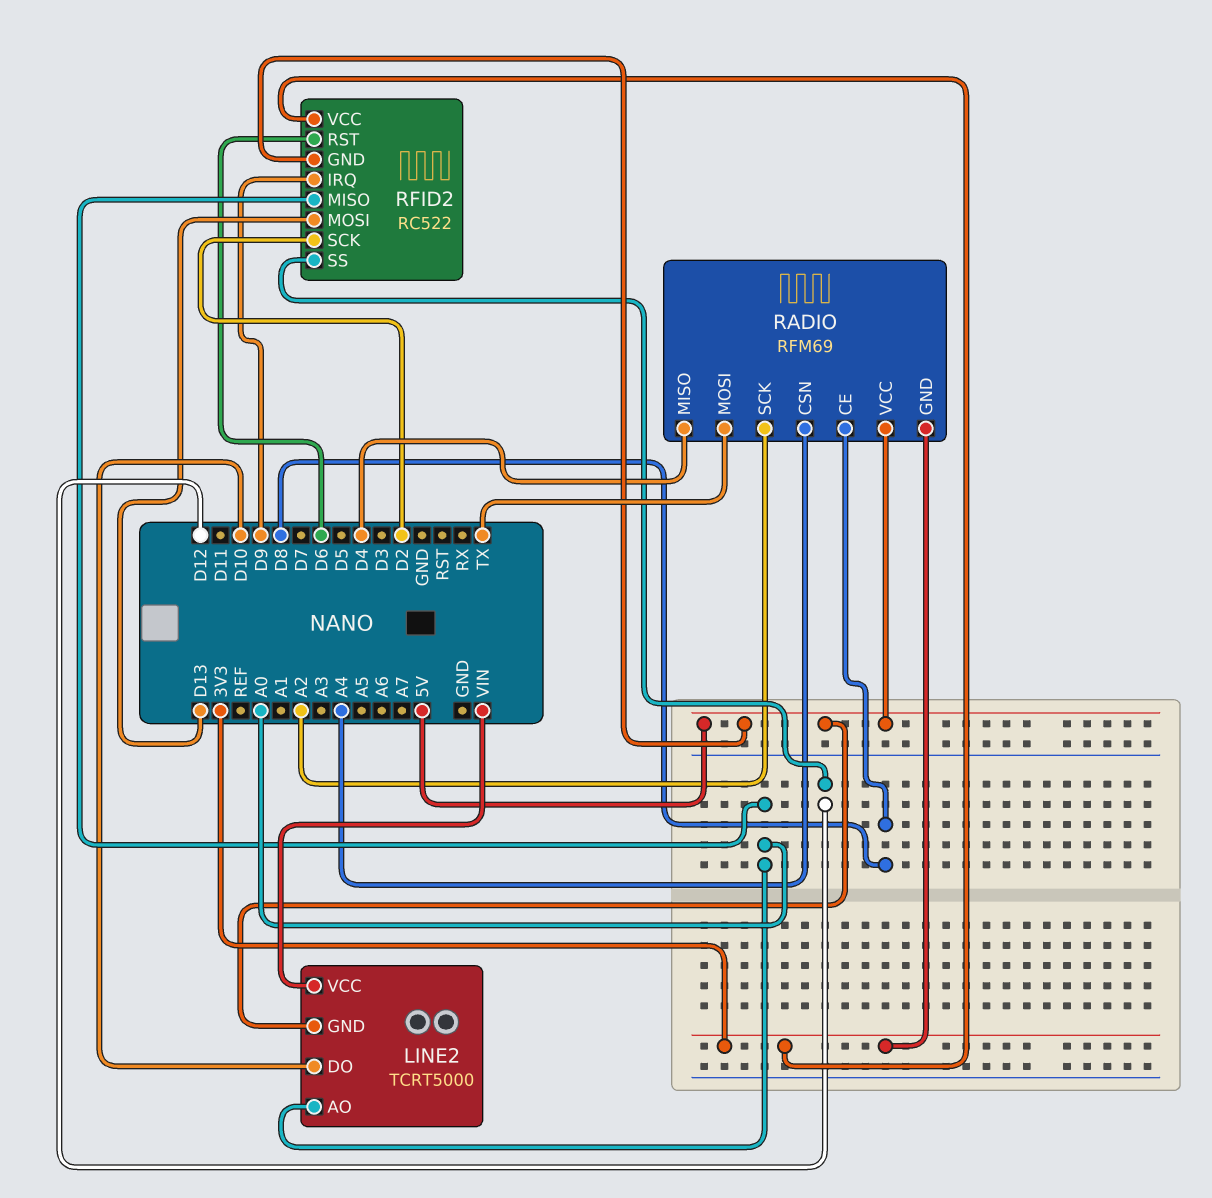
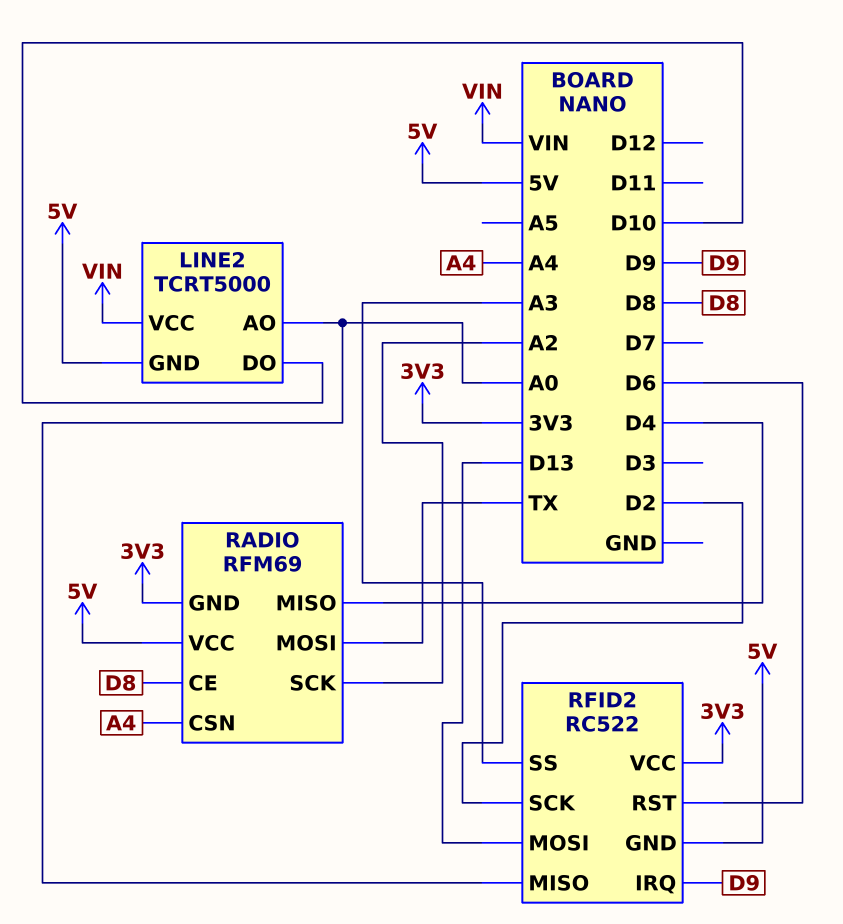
RFID2 pin SS: D12 -> A3

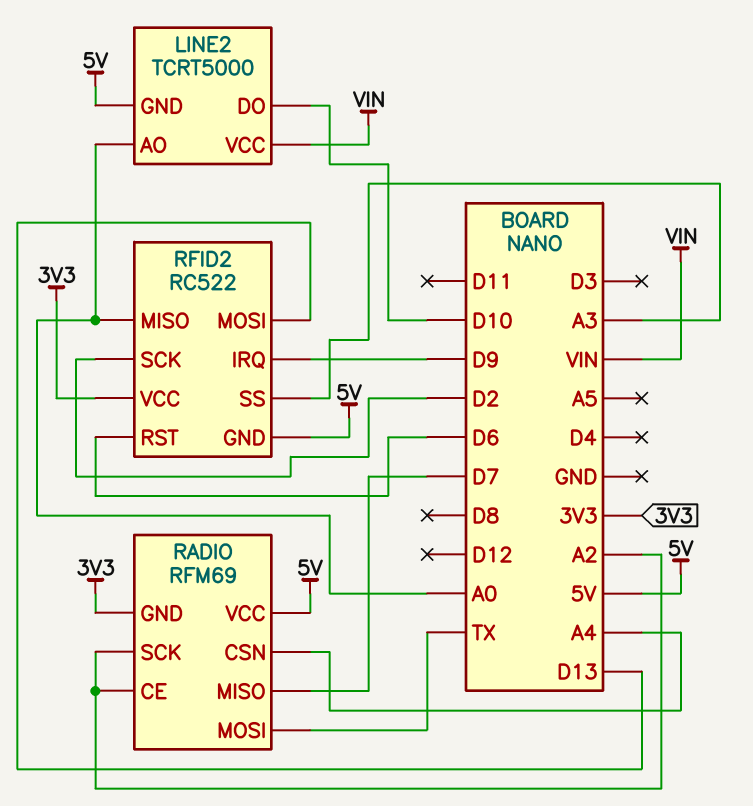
RADIO pin CE: D8 -> A2
RADIO pin MISO: D4 -> D7

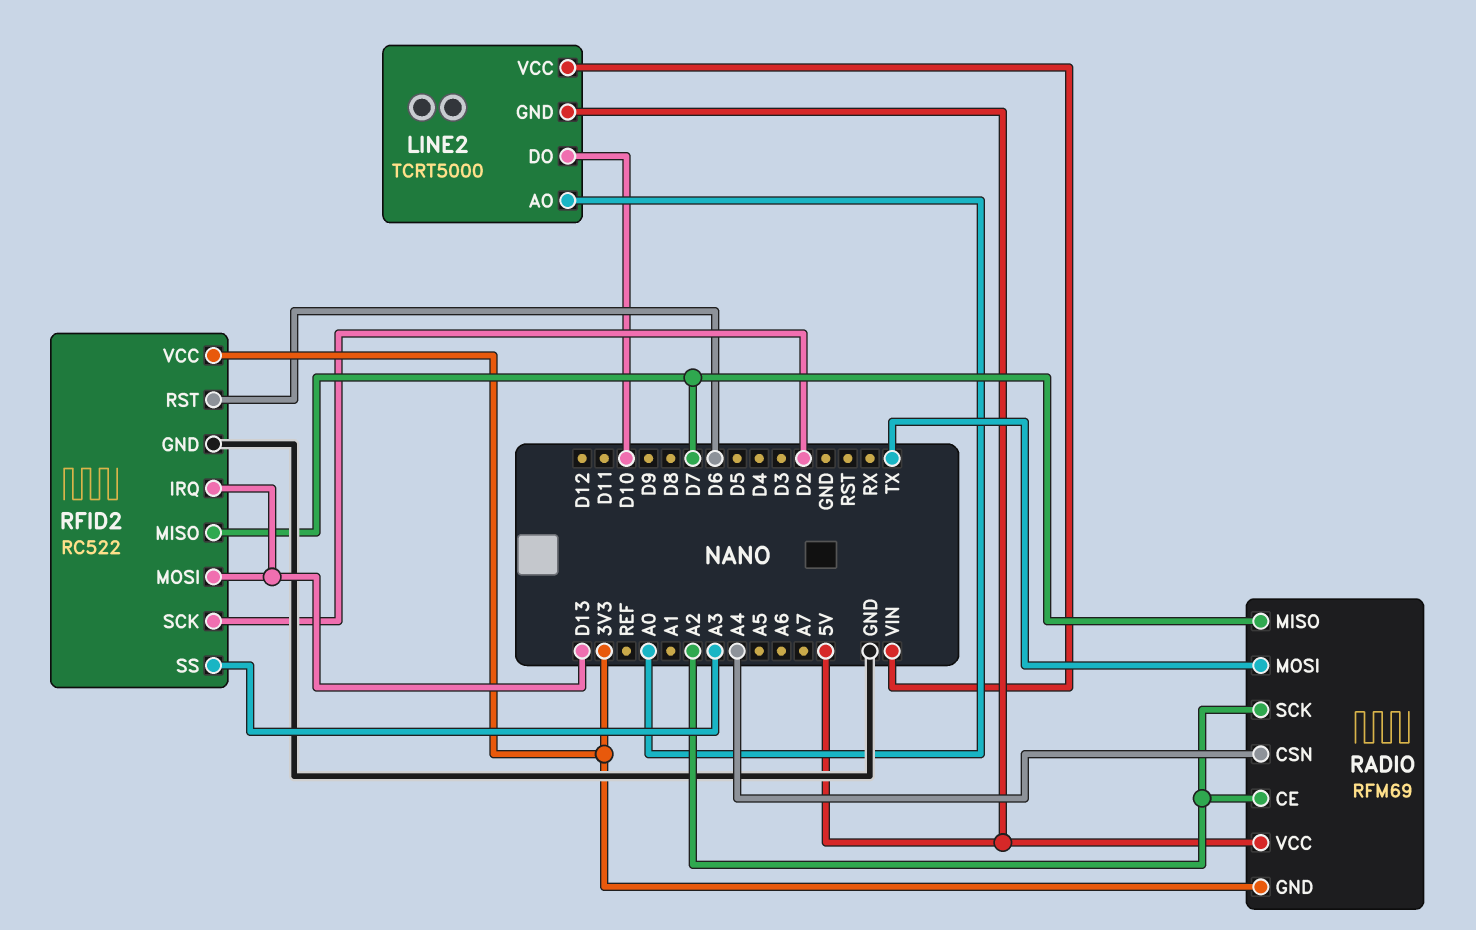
RFID2 pin GND: 5V -> GND
RFID2 pin IRQ: D9 -> D13
RFID2 pin MISO: A0 -> D7

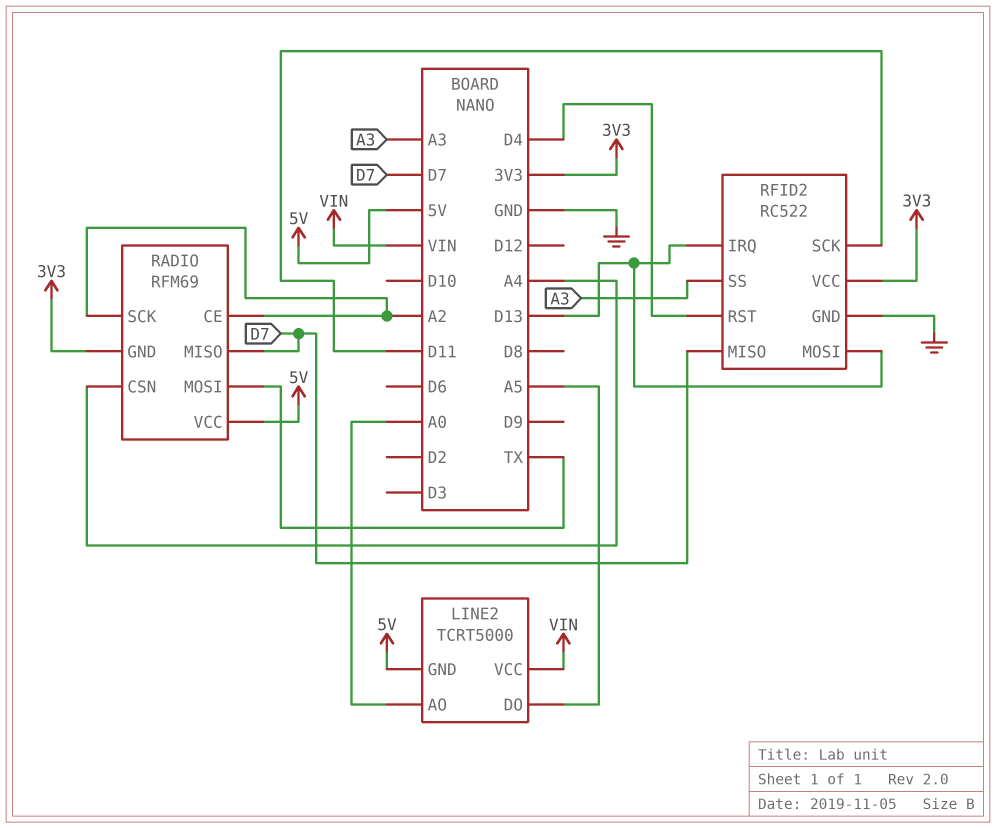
LINE2 pin DO: D10 -> A5
RFID2 pin RST: D6 -> D4
RFID2 pin SCK: D2 -> D11

